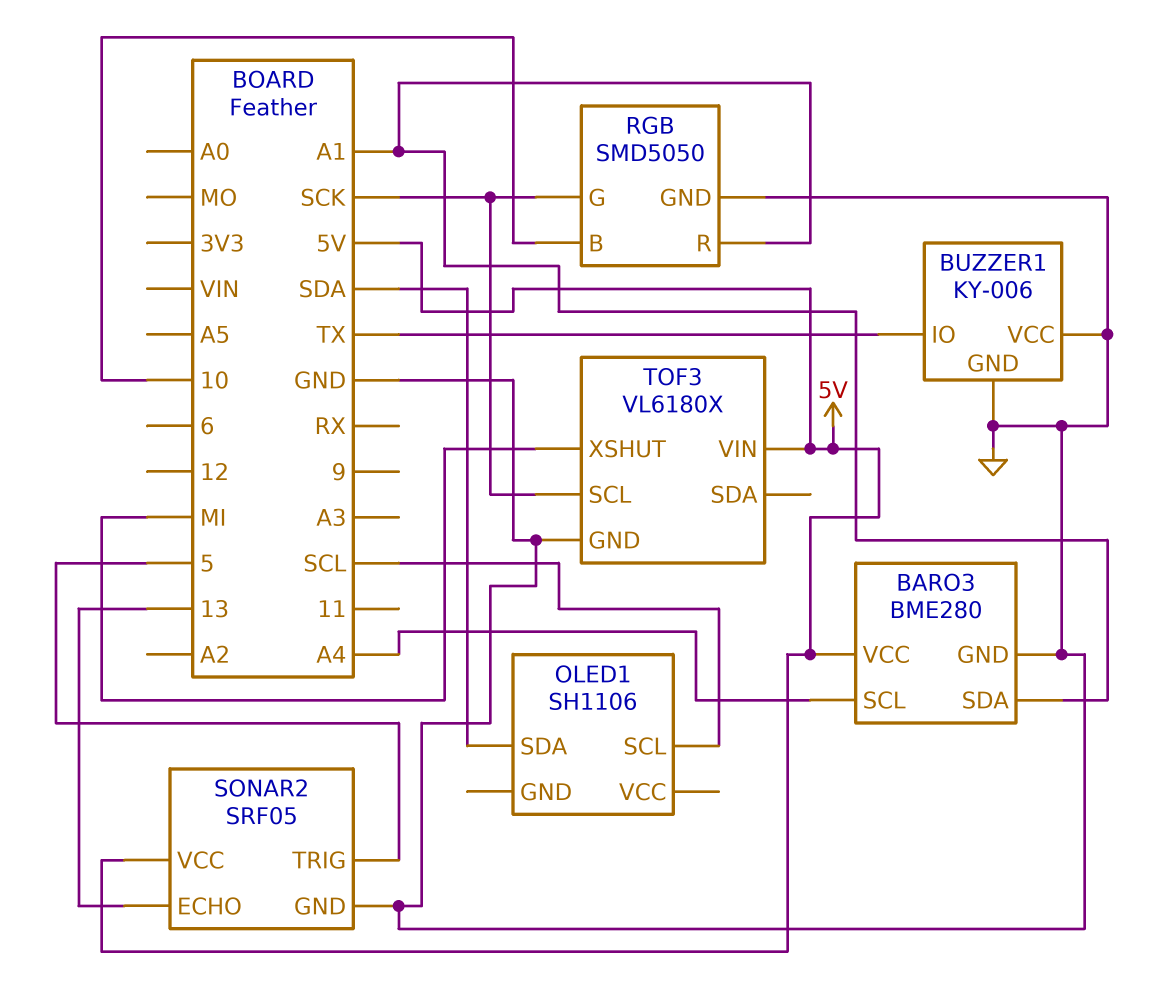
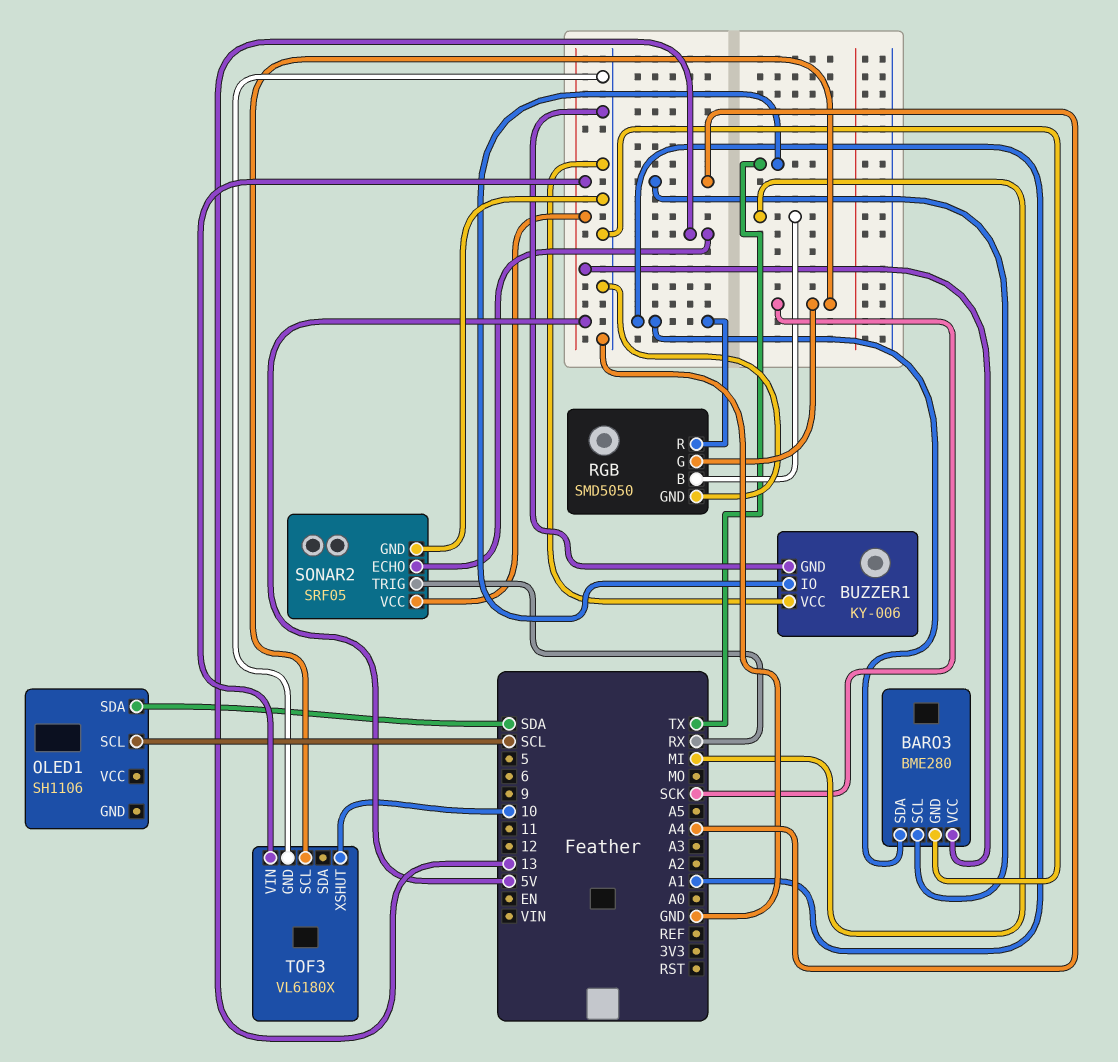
RGB pin B: 10 -> MI
SONAR2 pin TRIG: 5 -> RX
TOF3 pin XSHUT: MI -> 10

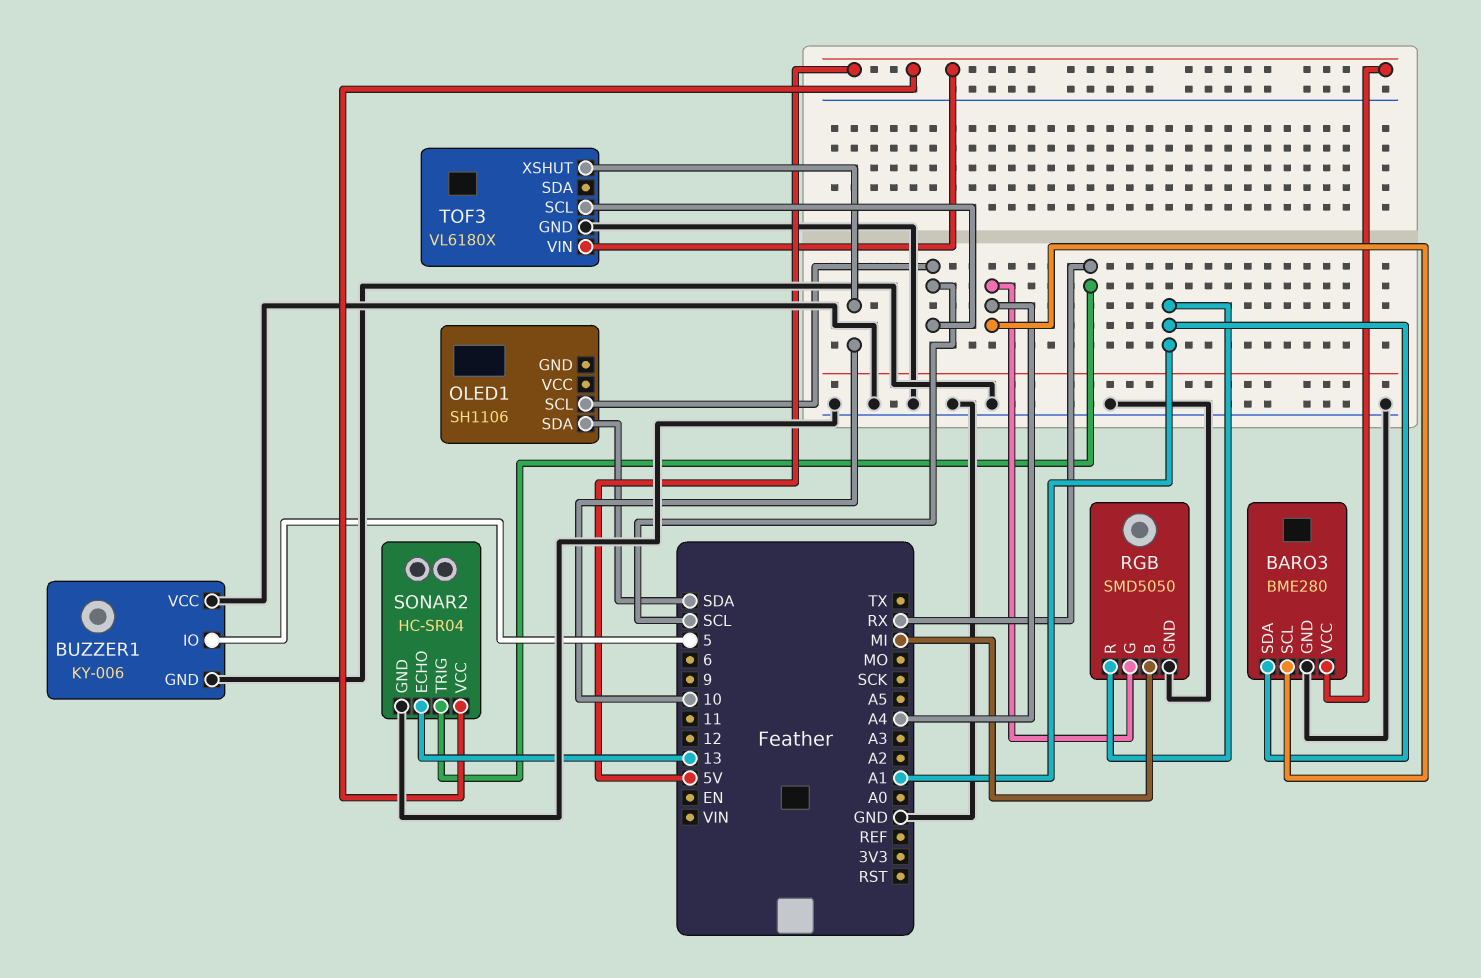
BUZZER1 pin IO: TX -> 5
RGB pin G: SCK -> A4
SONAR2: SRF05 -> HC-SR04
TOF3 pin SCL: SCK -> SCL

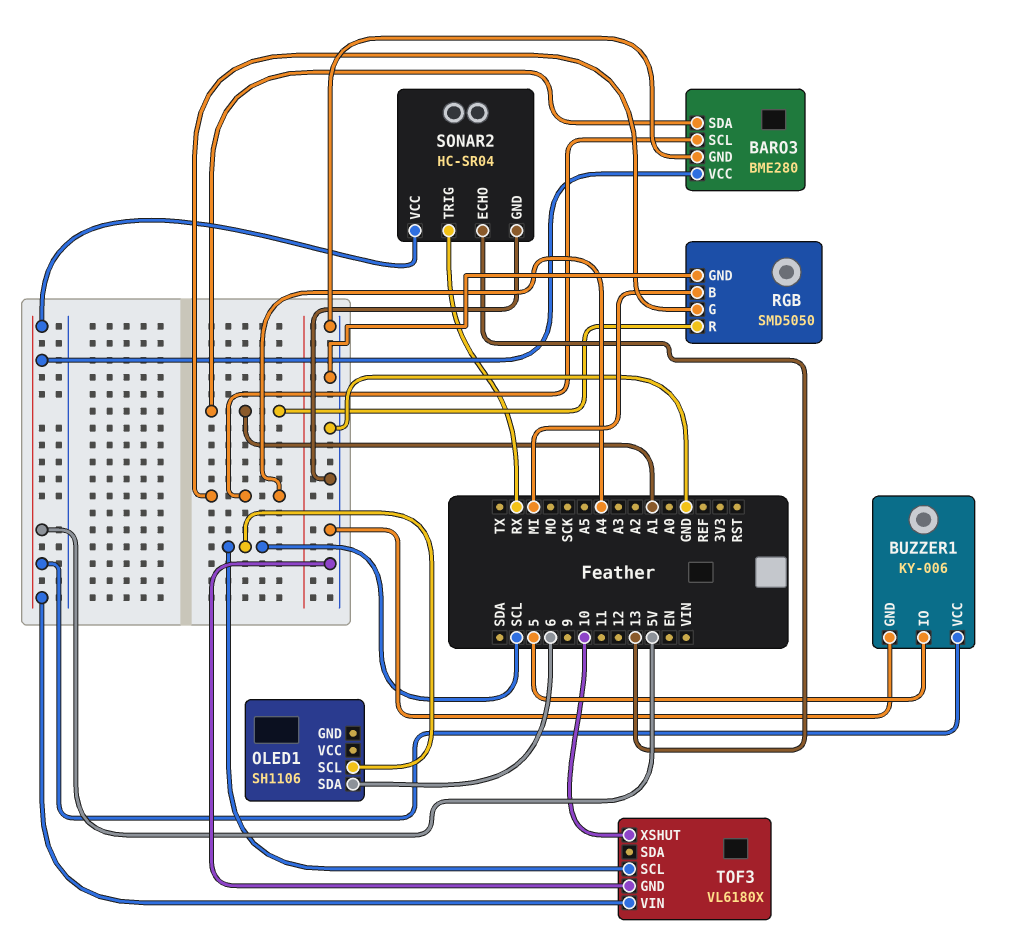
BUZZER1 pin VCC: GND -> 5V
OLED1 pin SDA: SDA -> 6

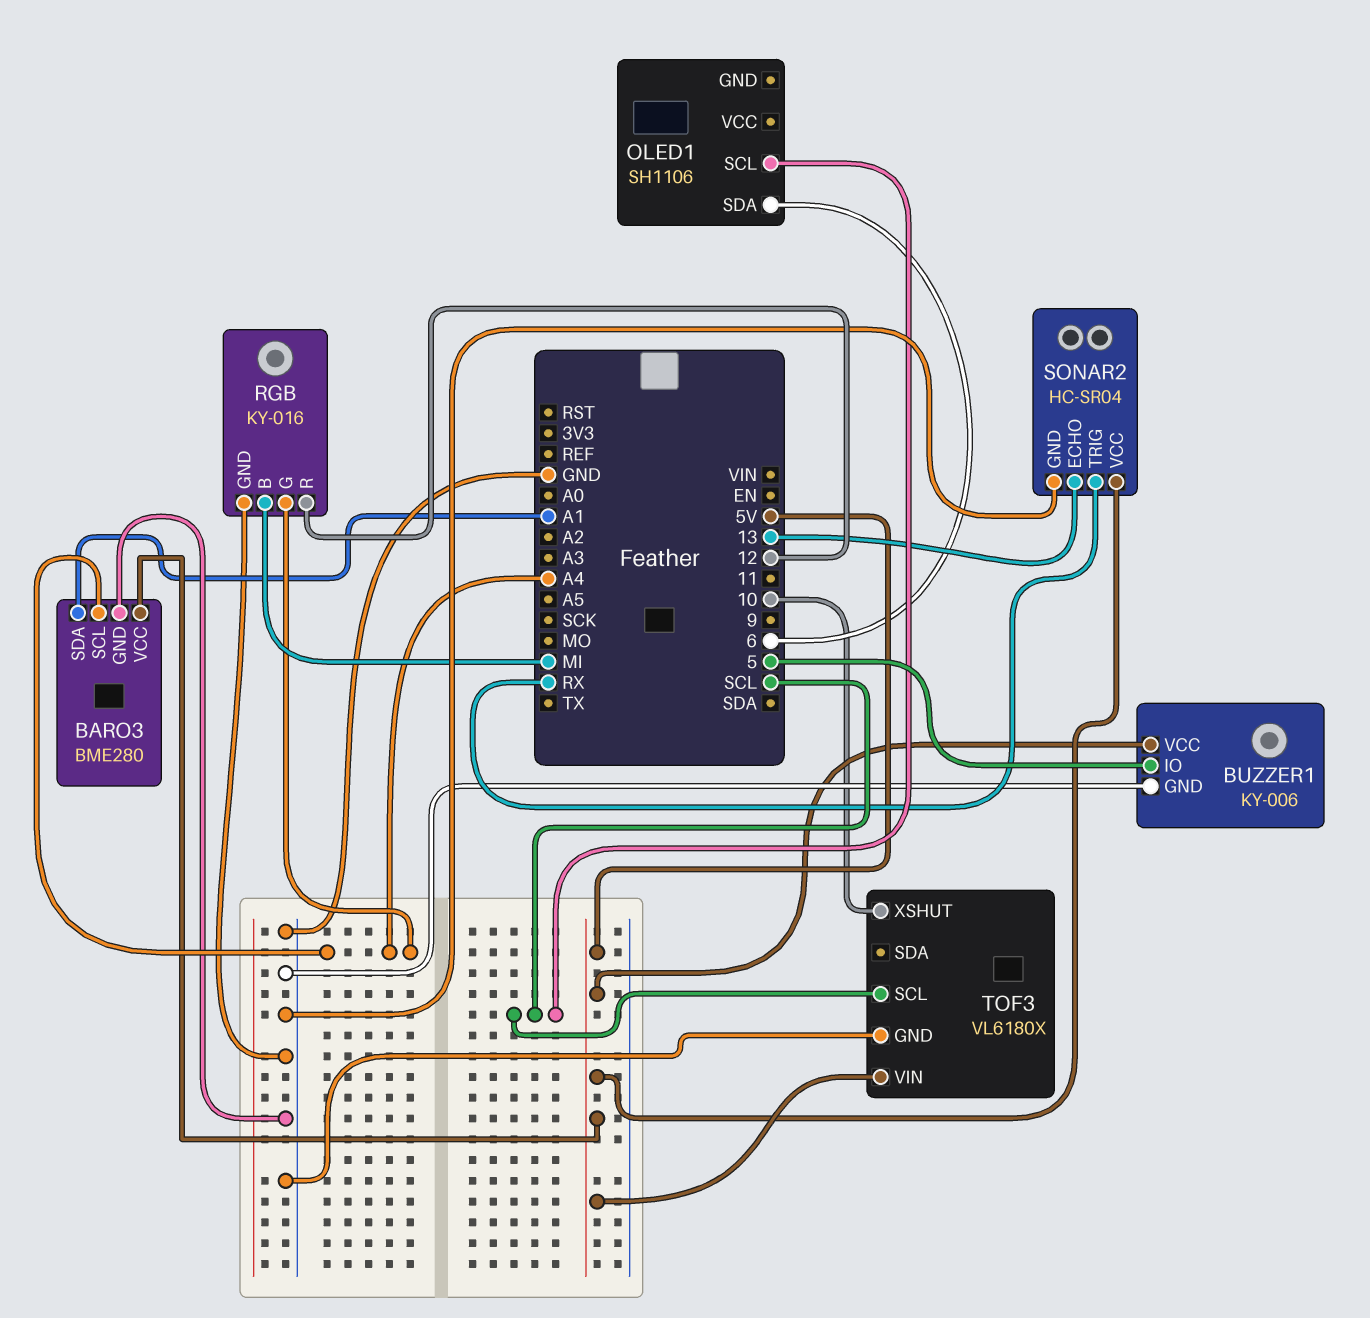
RGB: SMD5050 -> KY-016
RGB pin R: A1 -> 12

